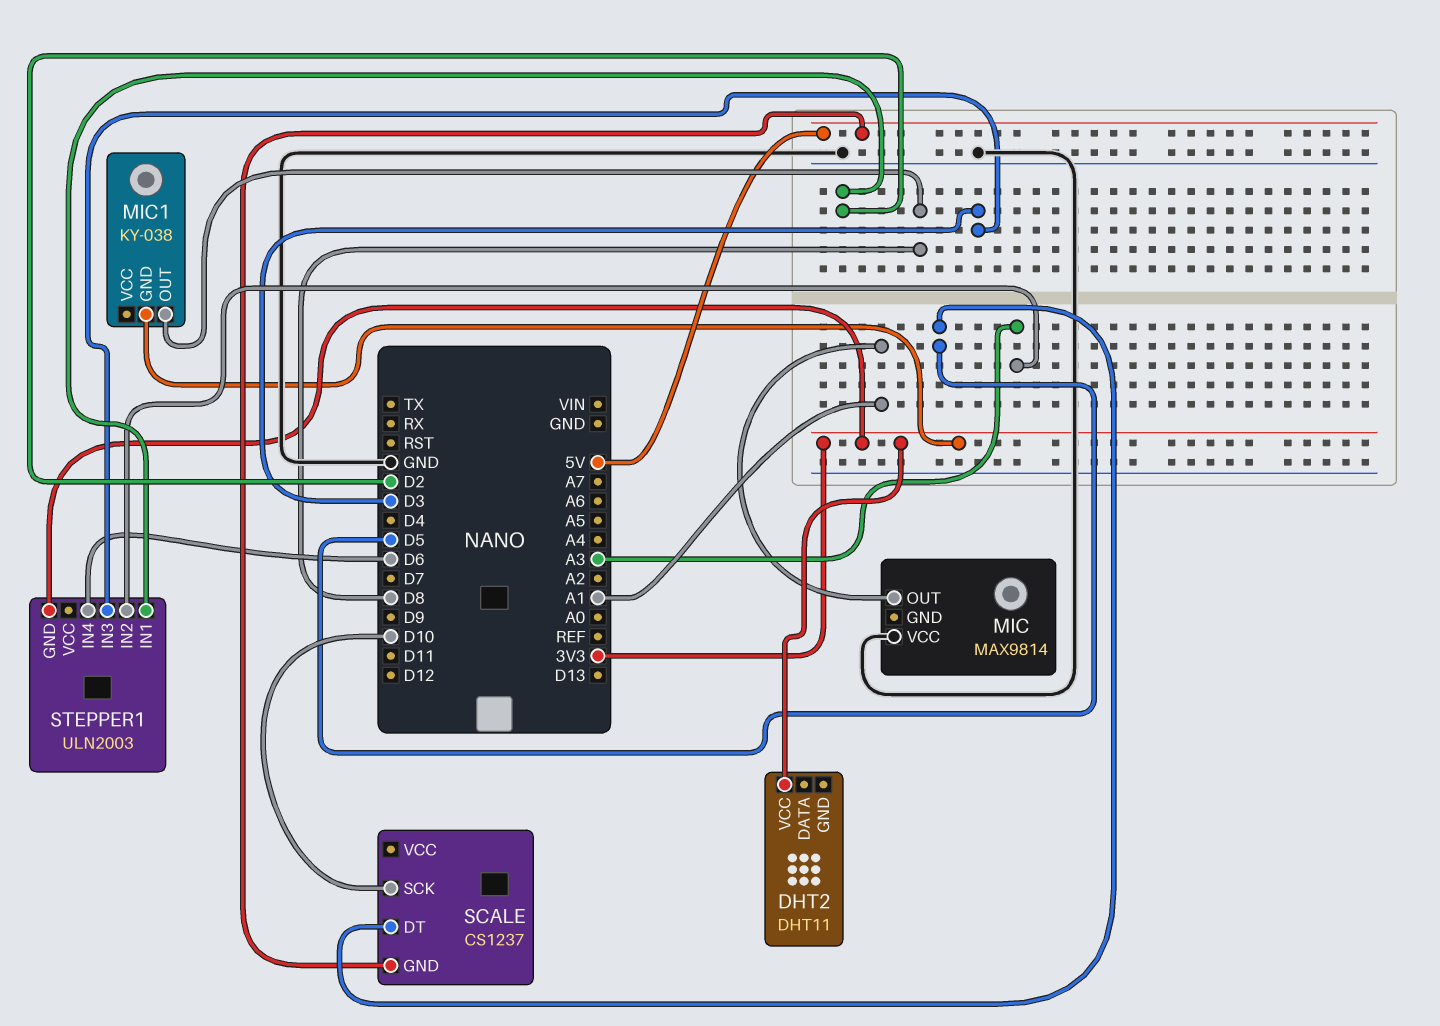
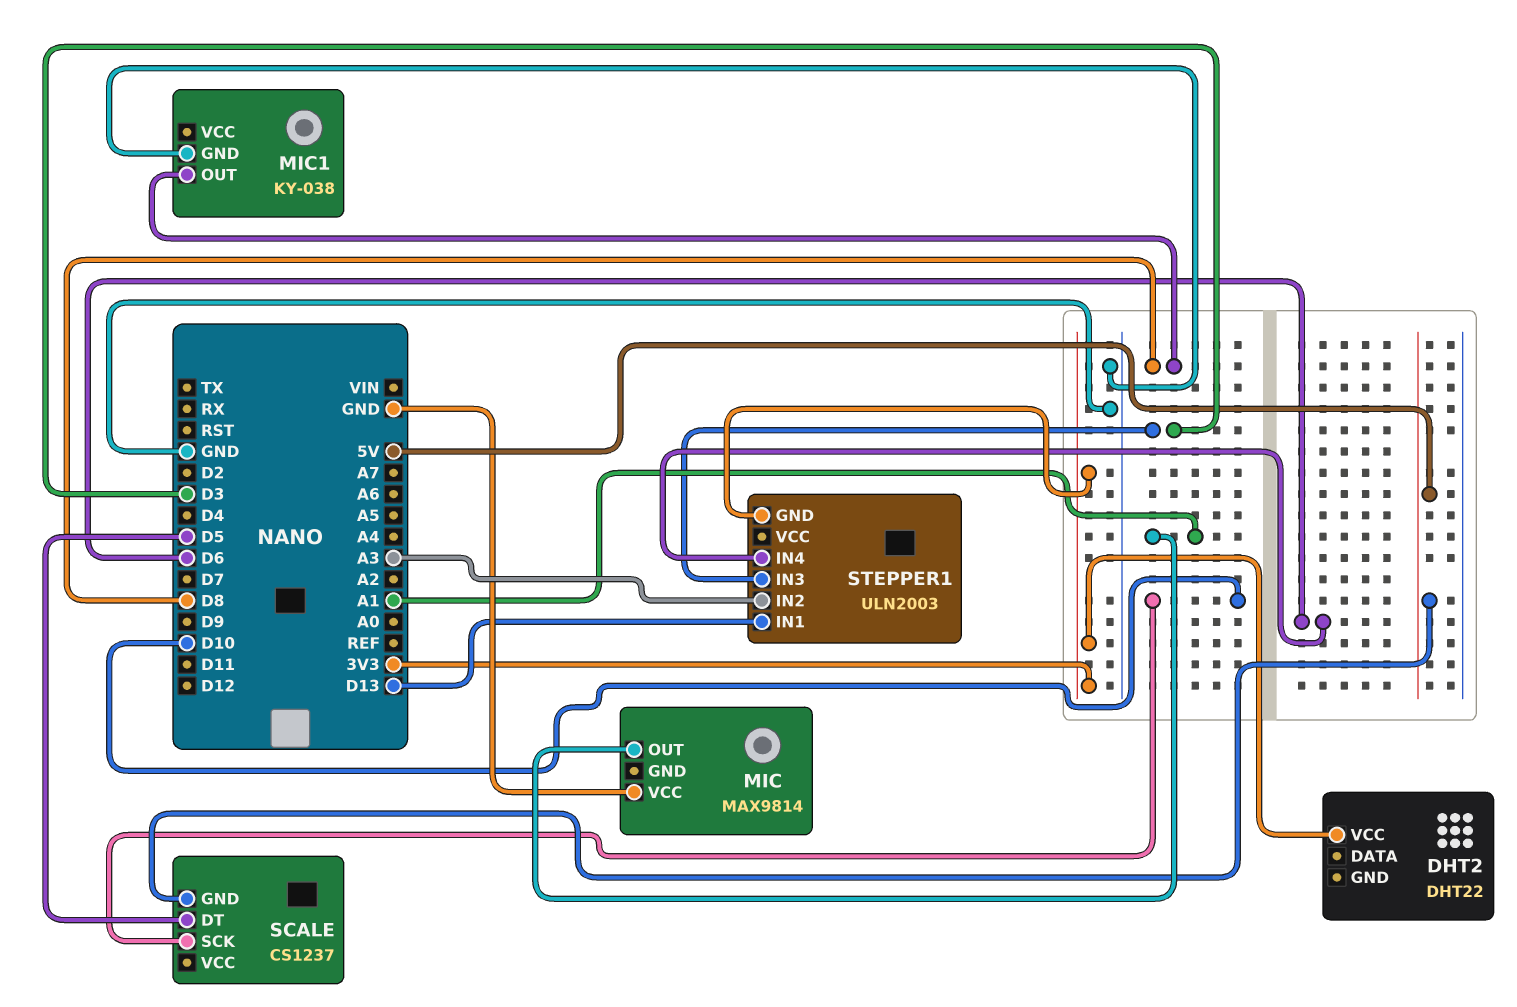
DHT2: DHT11 -> DHT22
MIC1 pin GND: 3V3 -> GND
STEPPER1 pin IN1: D2 -> D13

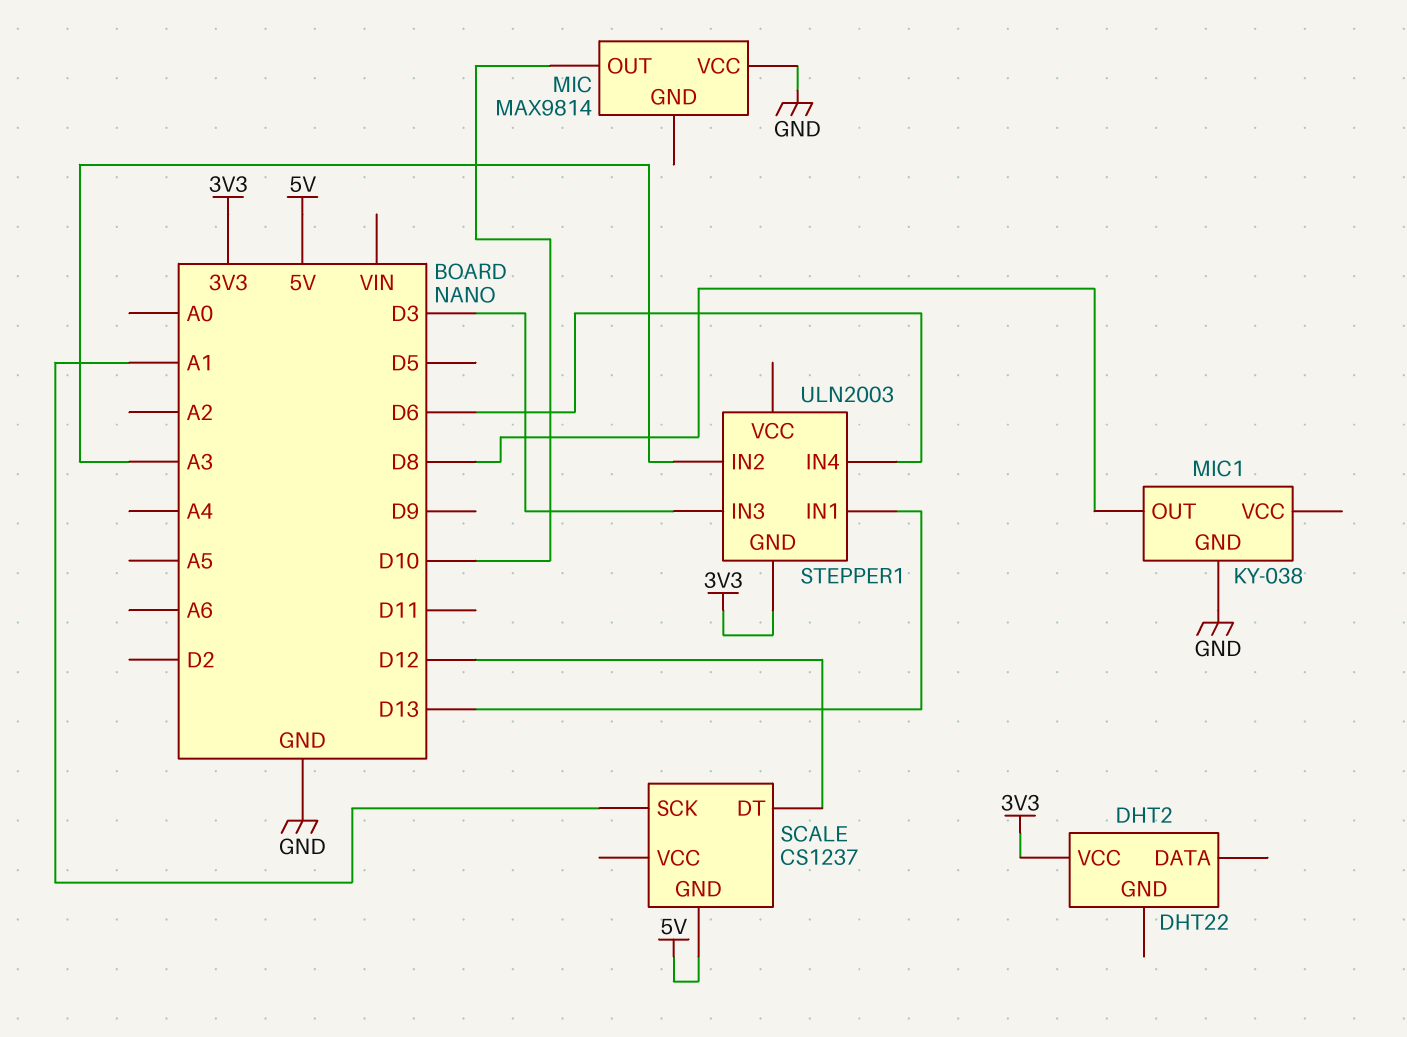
MIC pin OUT: A1 -> D10
SCALE pin DT: D5 -> D12
SCALE pin SCK: D10 -> A1

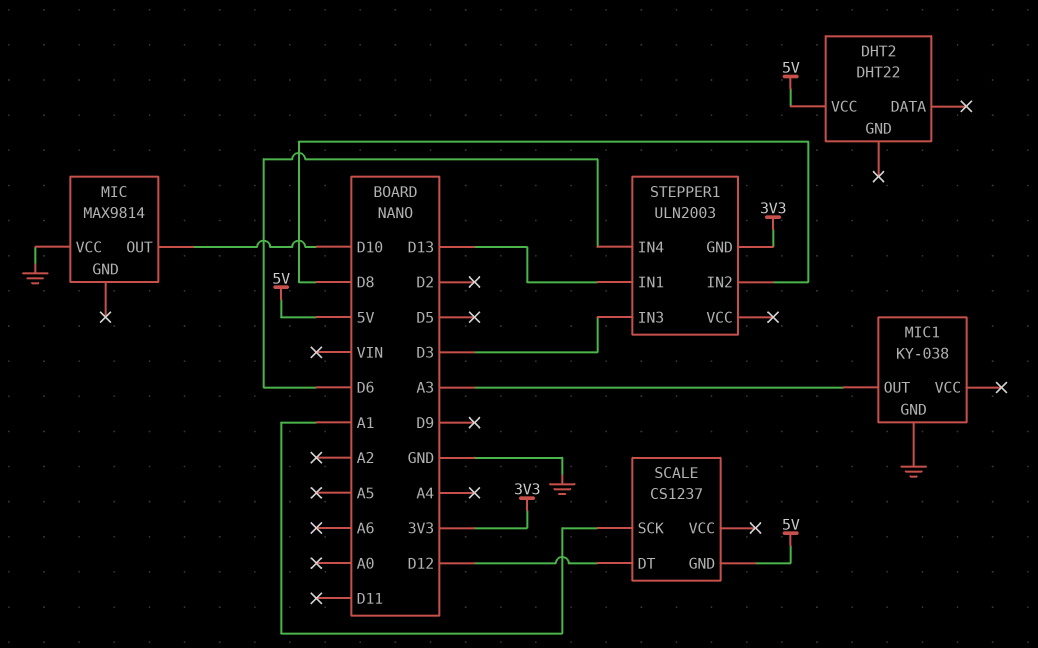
DHT2 pin VCC: 3V3 -> 5V
MIC1 pin OUT: D8 -> A3
STEPPER1 pin IN2: A3 -> D8

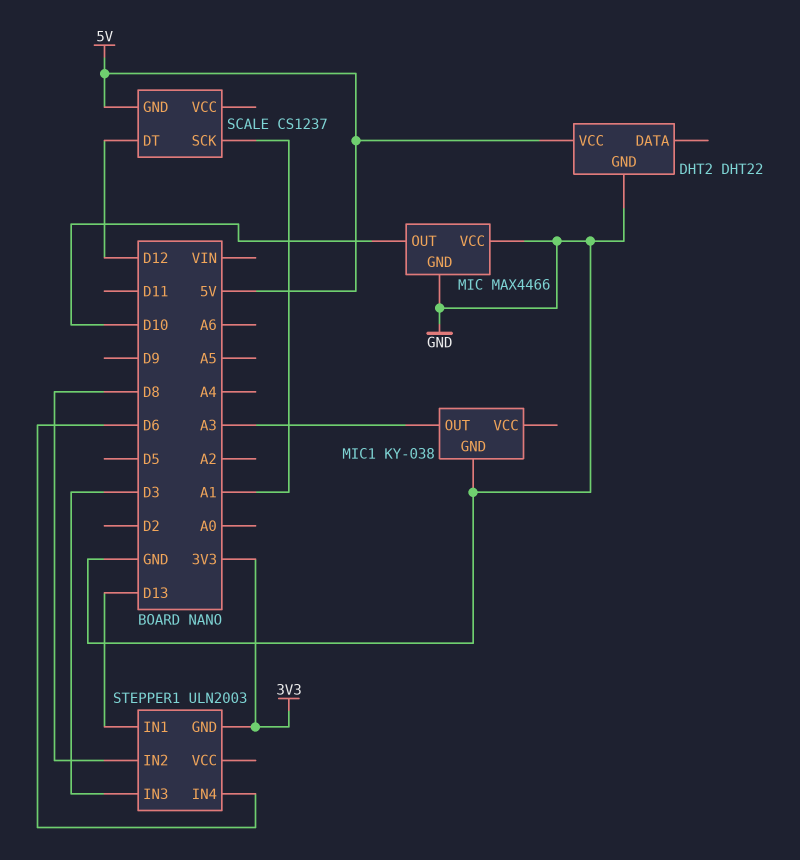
DHT2 pin GND: none -> GND
MIC: MAX9814 -> MAX4466
MIC pin GND: none -> GND

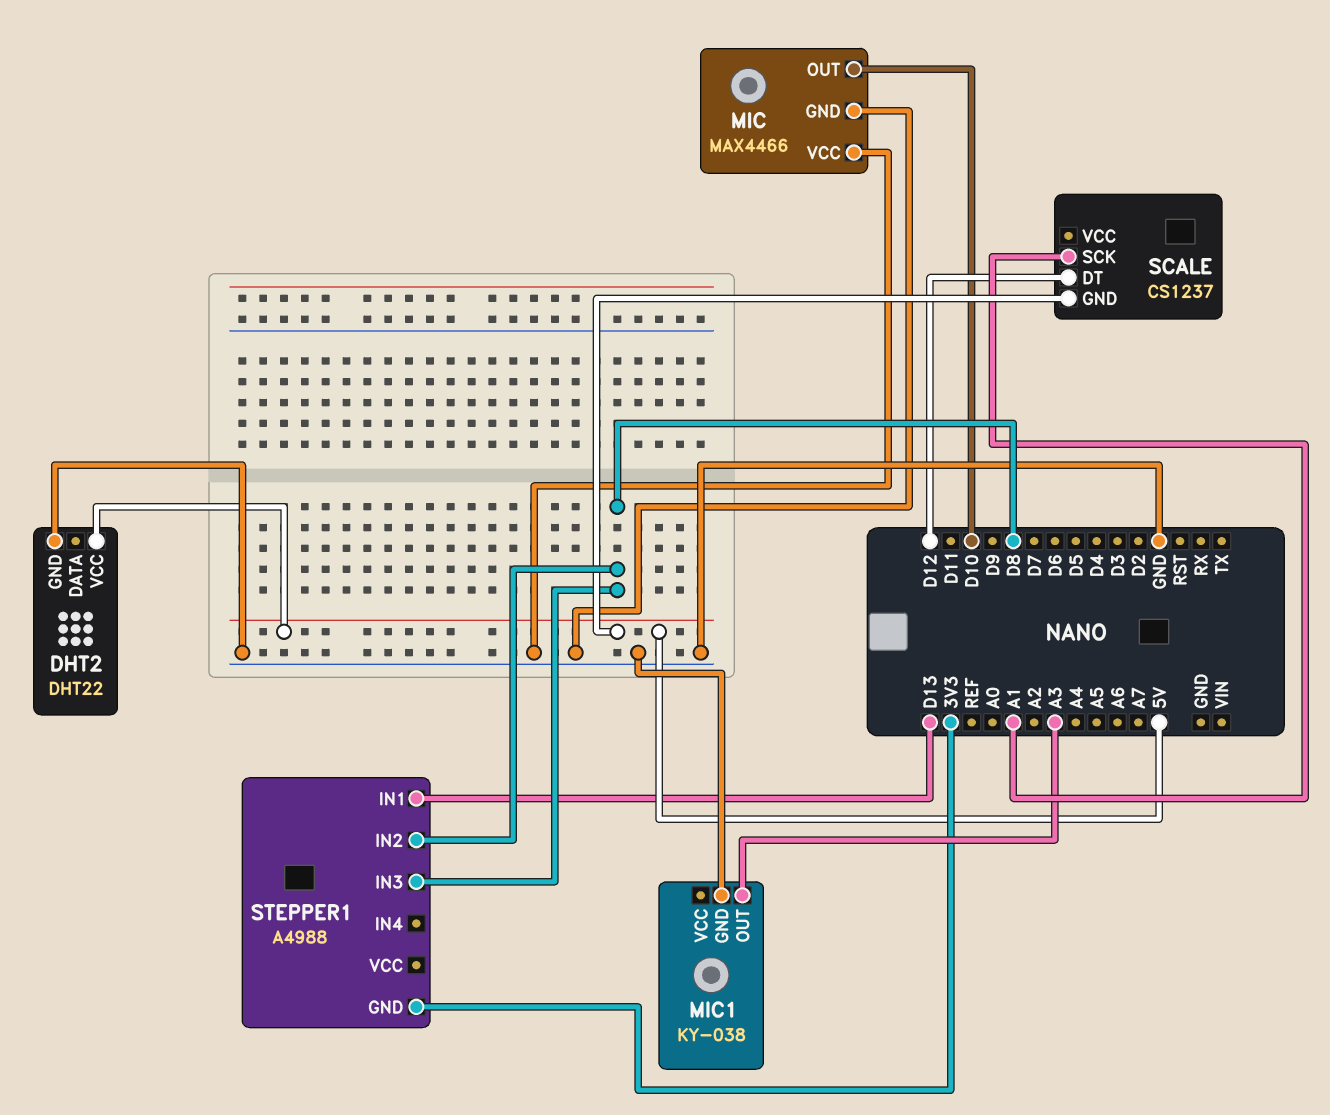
STEPPER1: ULN2003 -> A4988
STEPPER1 pin IN3: D3 -> D8
STEPPER1 pin IN4: D6 -> none

